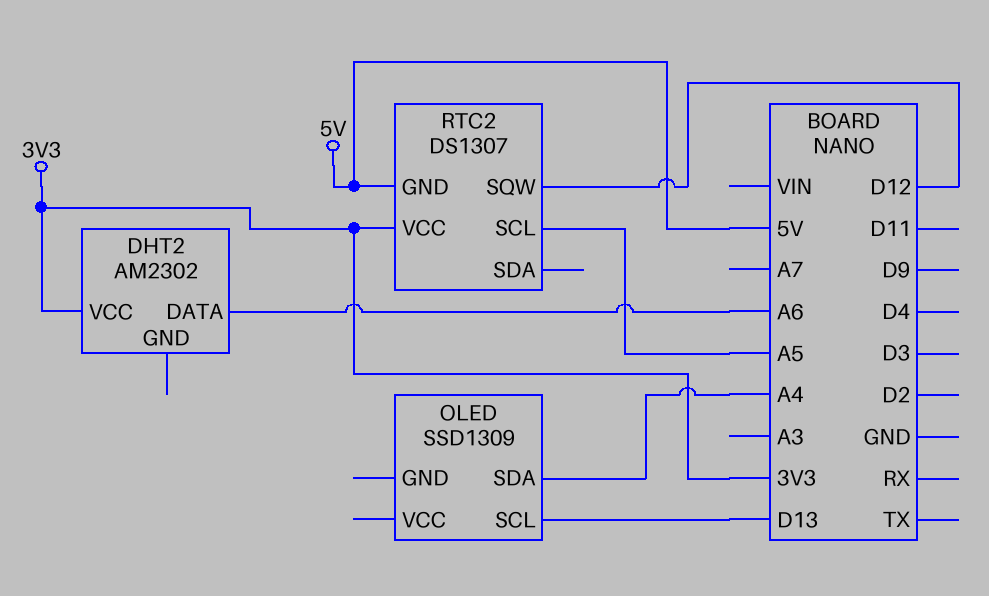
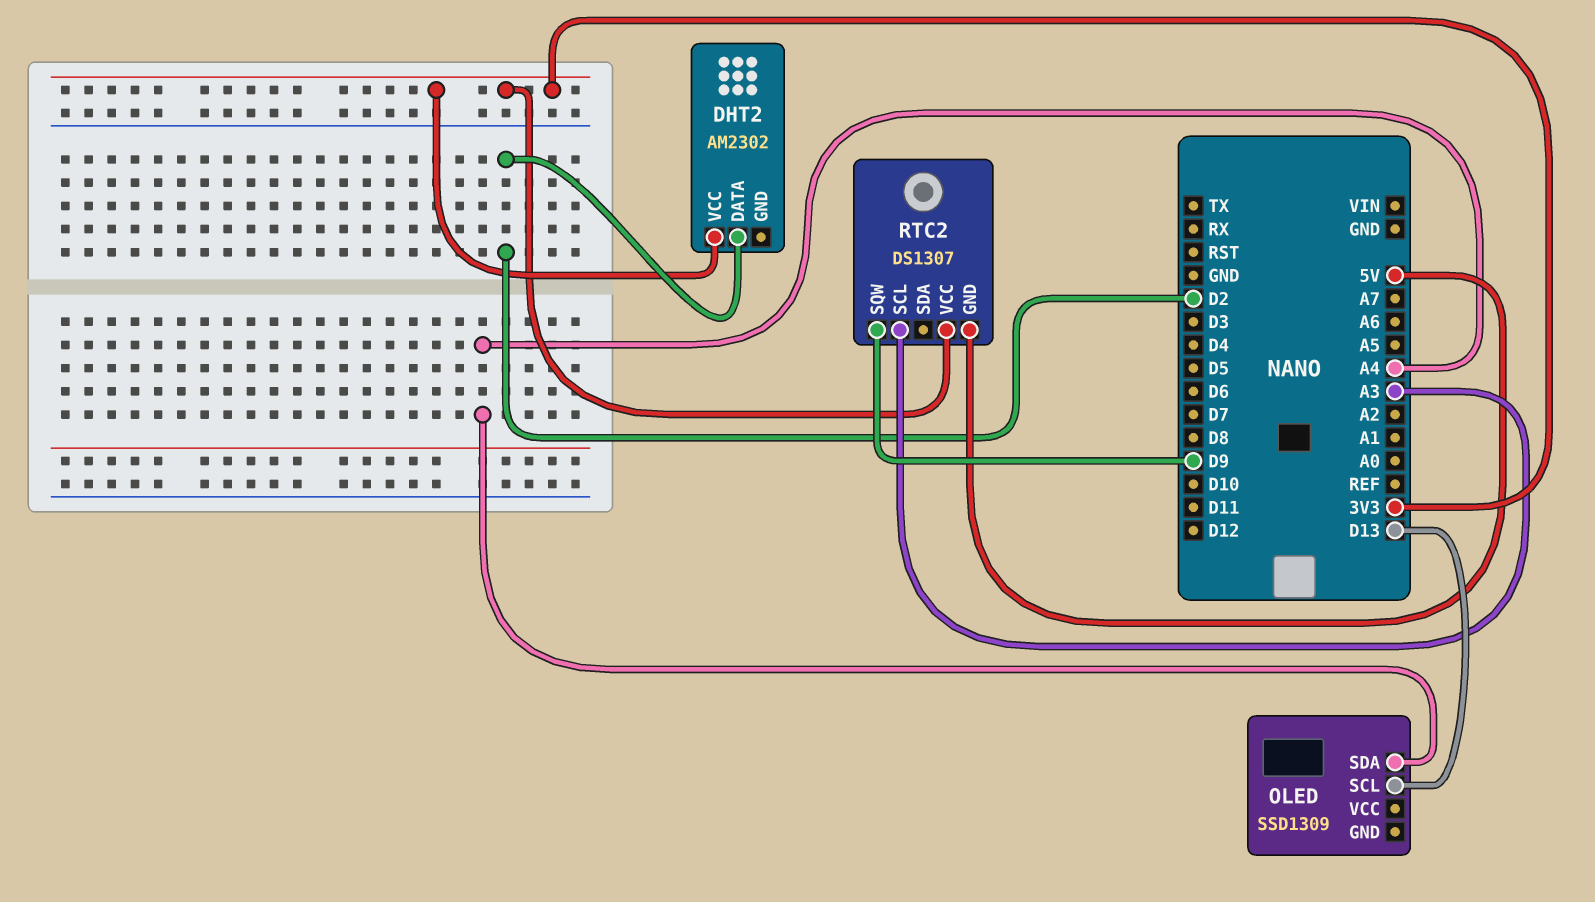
DHT2 pin DATA: A6 -> D2
RTC2 pin SCL: A5 -> A3
RTC2 pin SQW: D12 -> D9

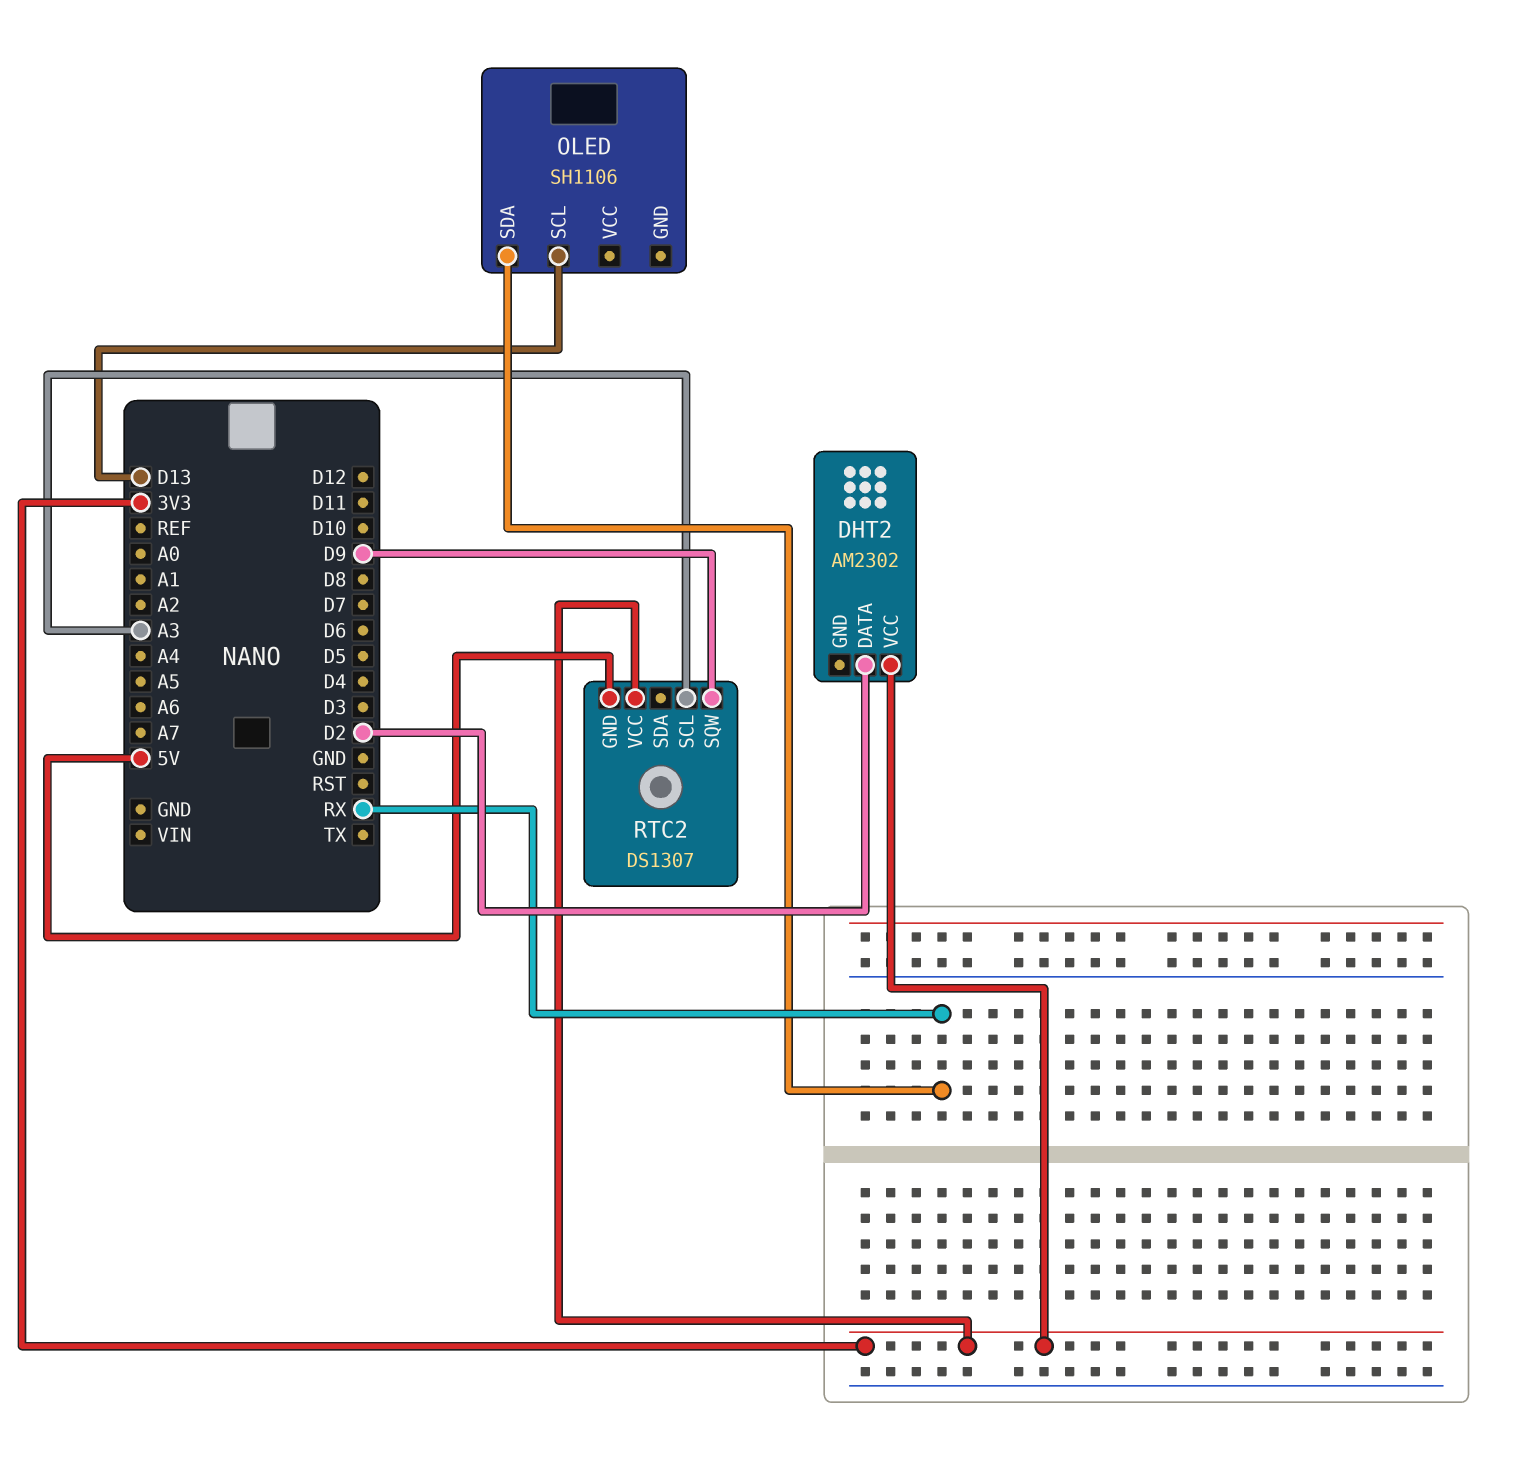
OLED: SSD1309 -> SH1106
OLED pin SDA: A4 -> RX

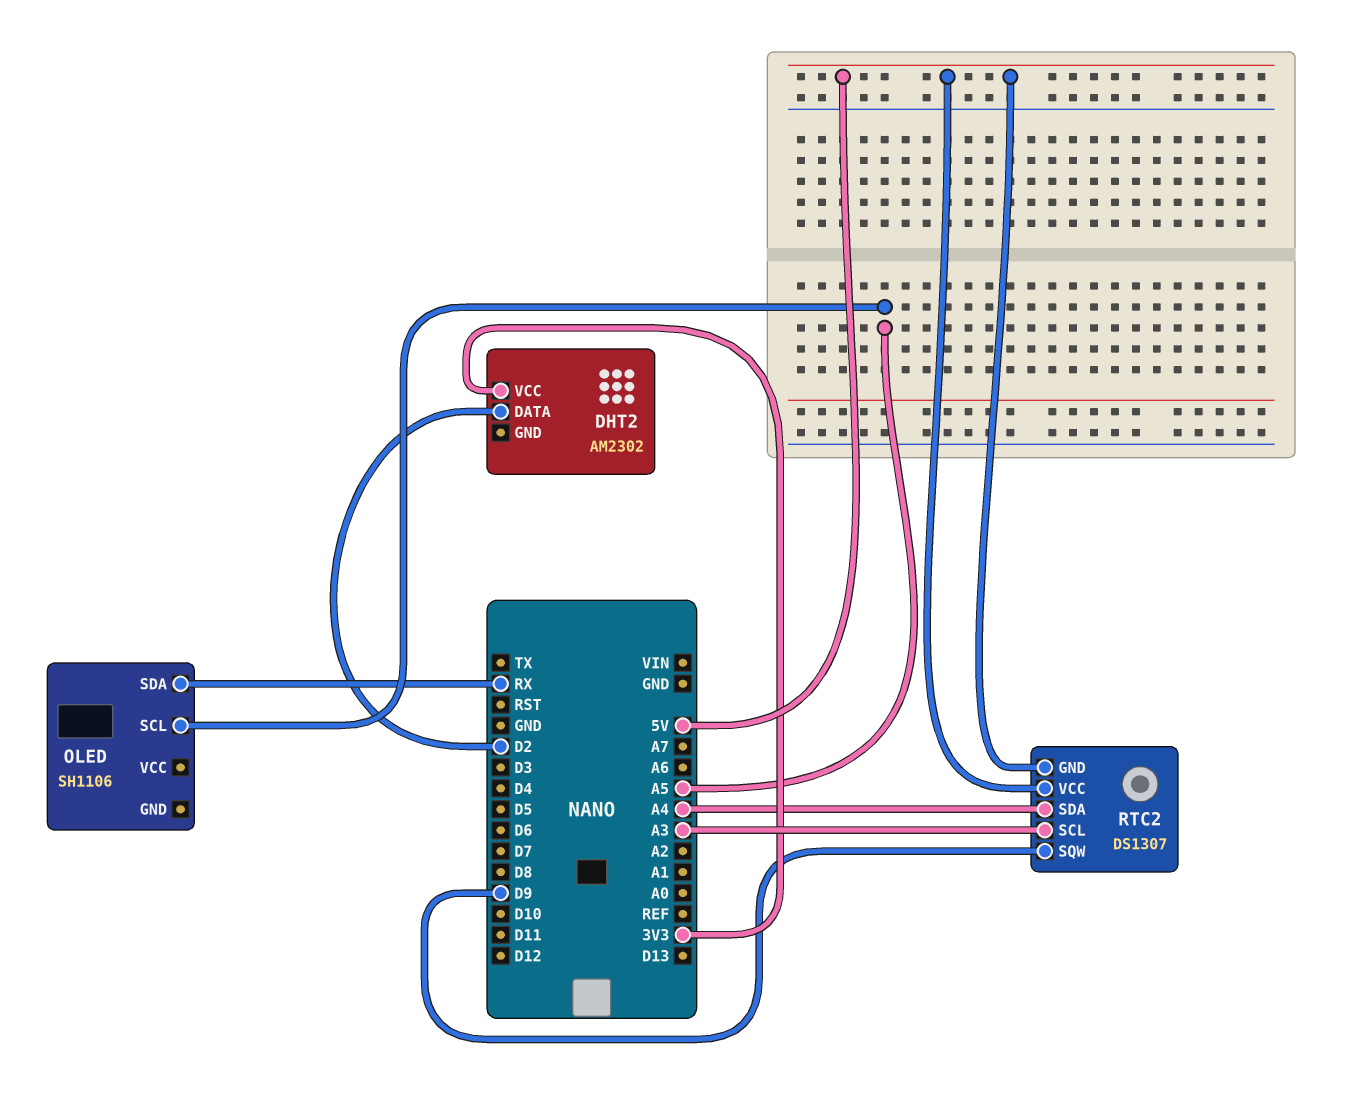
OLED pin SCL: D13 -> A5
RTC2 pin SDA: none -> A4
RTC2 pin VCC: 3V3 -> 5V

